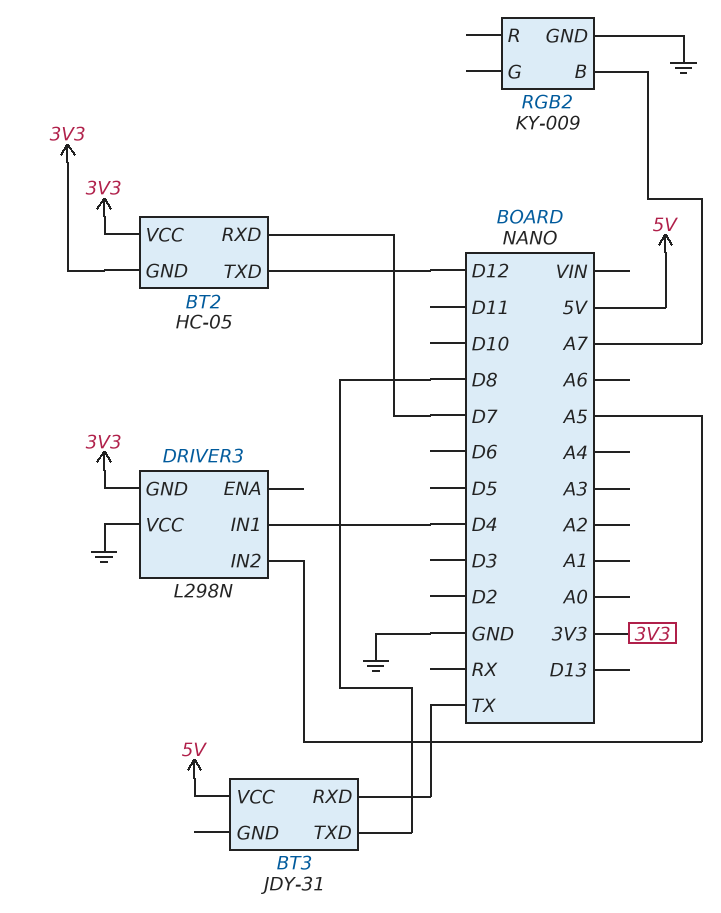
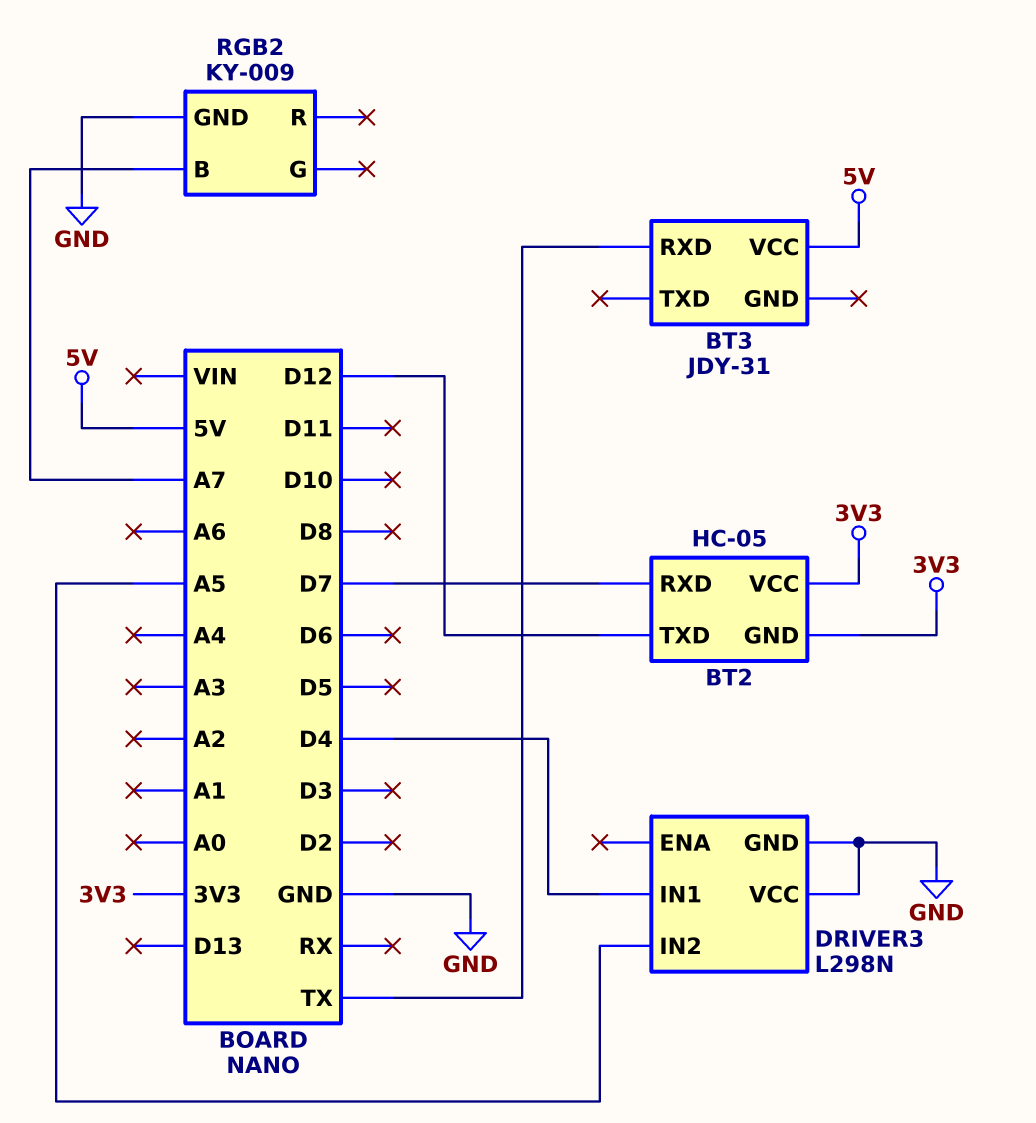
BT3 pin TXD: D8 -> none
DRIVER3 pin GND: 3V3 -> GND

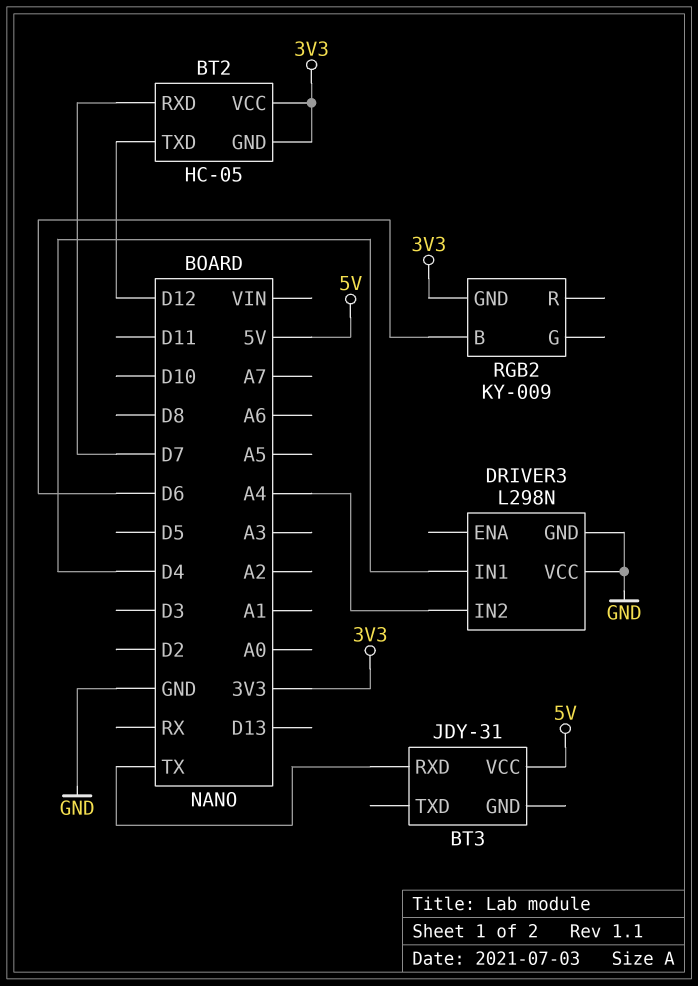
DRIVER3 pin IN2: A5 -> A4
RGB2 pin B: A7 -> D6
RGB2 pin GND: GND -> 3V3

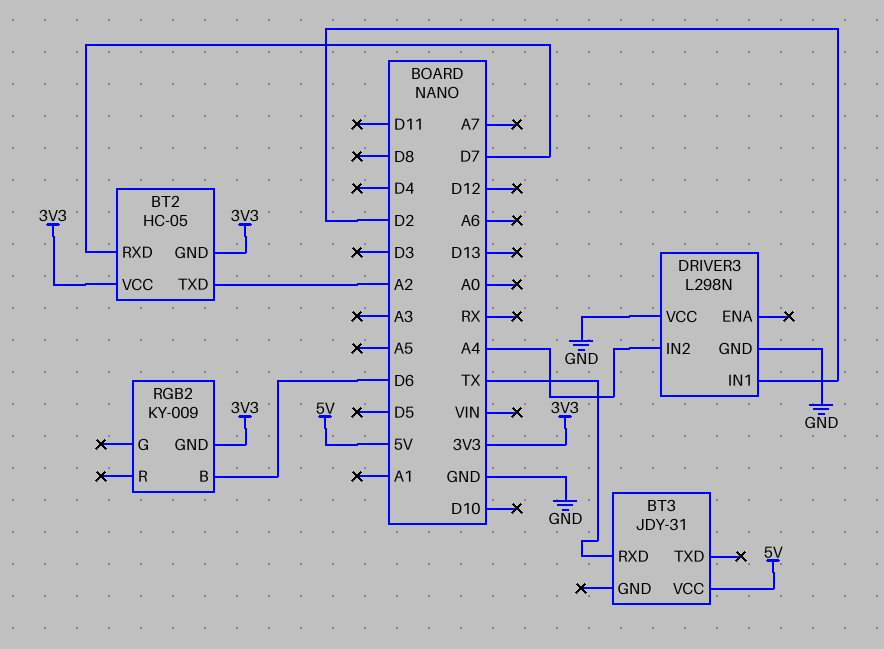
BT2 pin TXD: D12 -> A2
DRIVER3 pin IN1: D4 -> D2

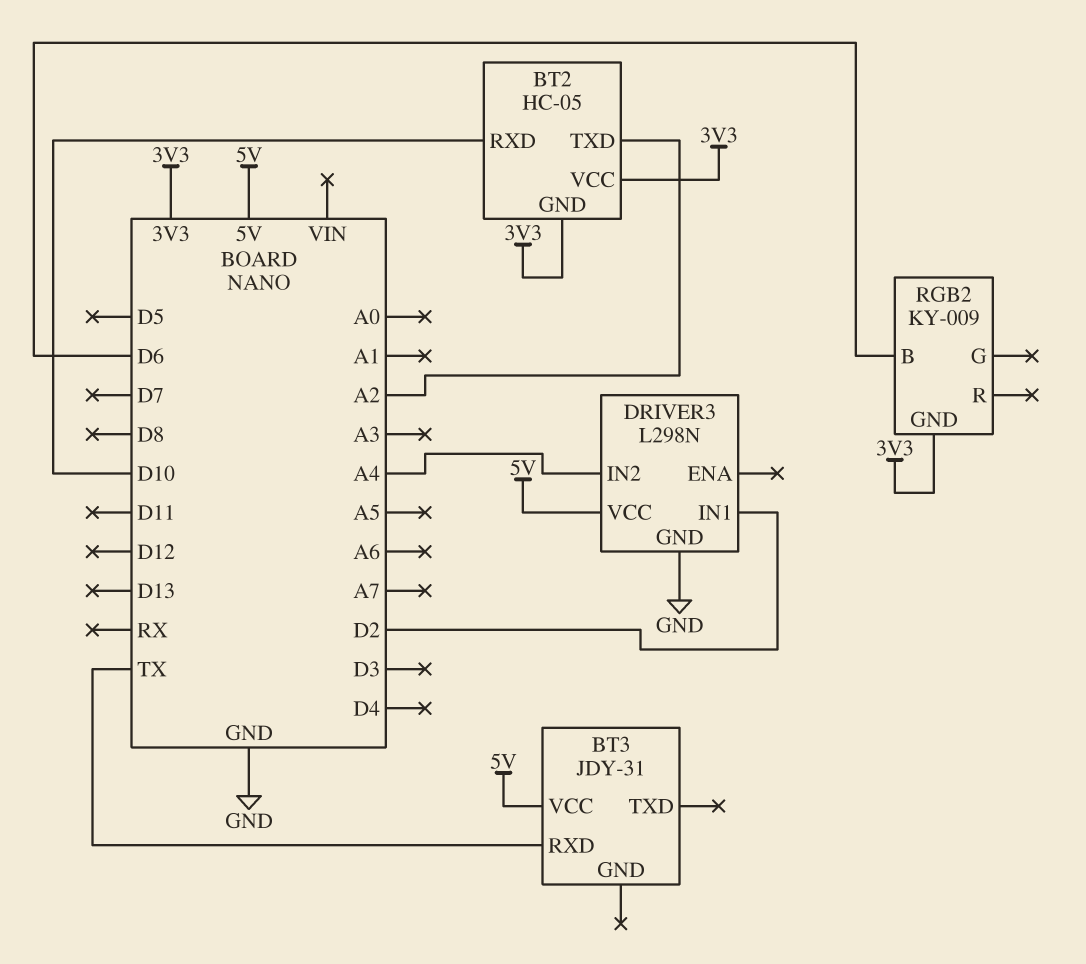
BT2 pin RXD: D7 -> D10
DRIVER3 pin VCC: GND -> 5V

